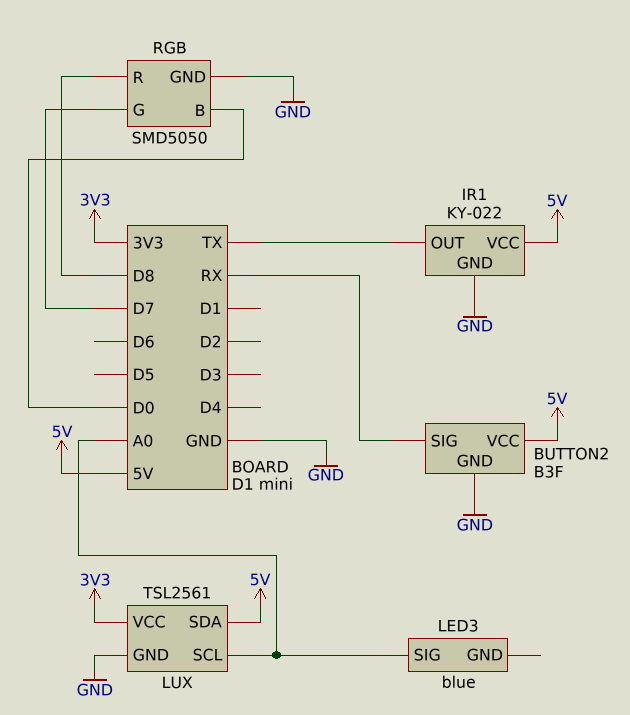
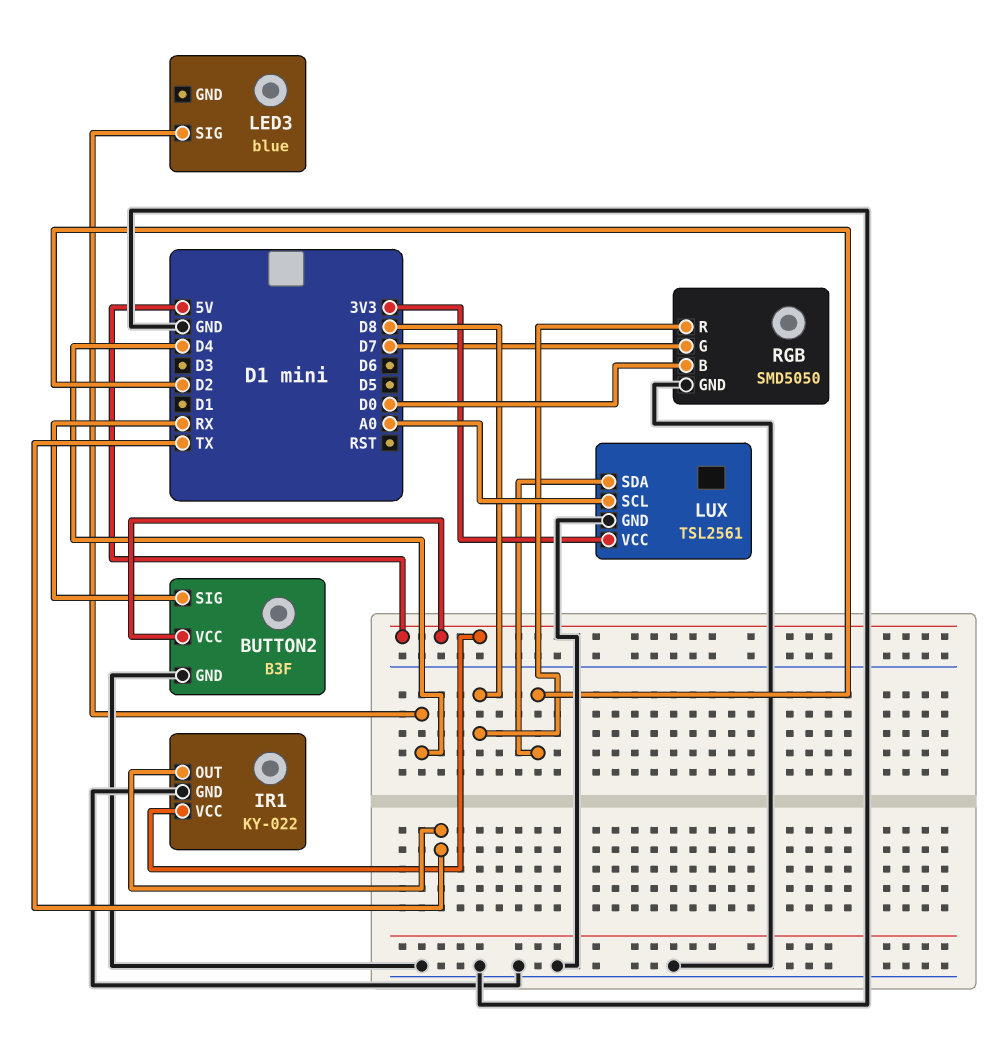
LED3 pin SIG: A0 -> D4
LUX pin SDA: 5V -> D2

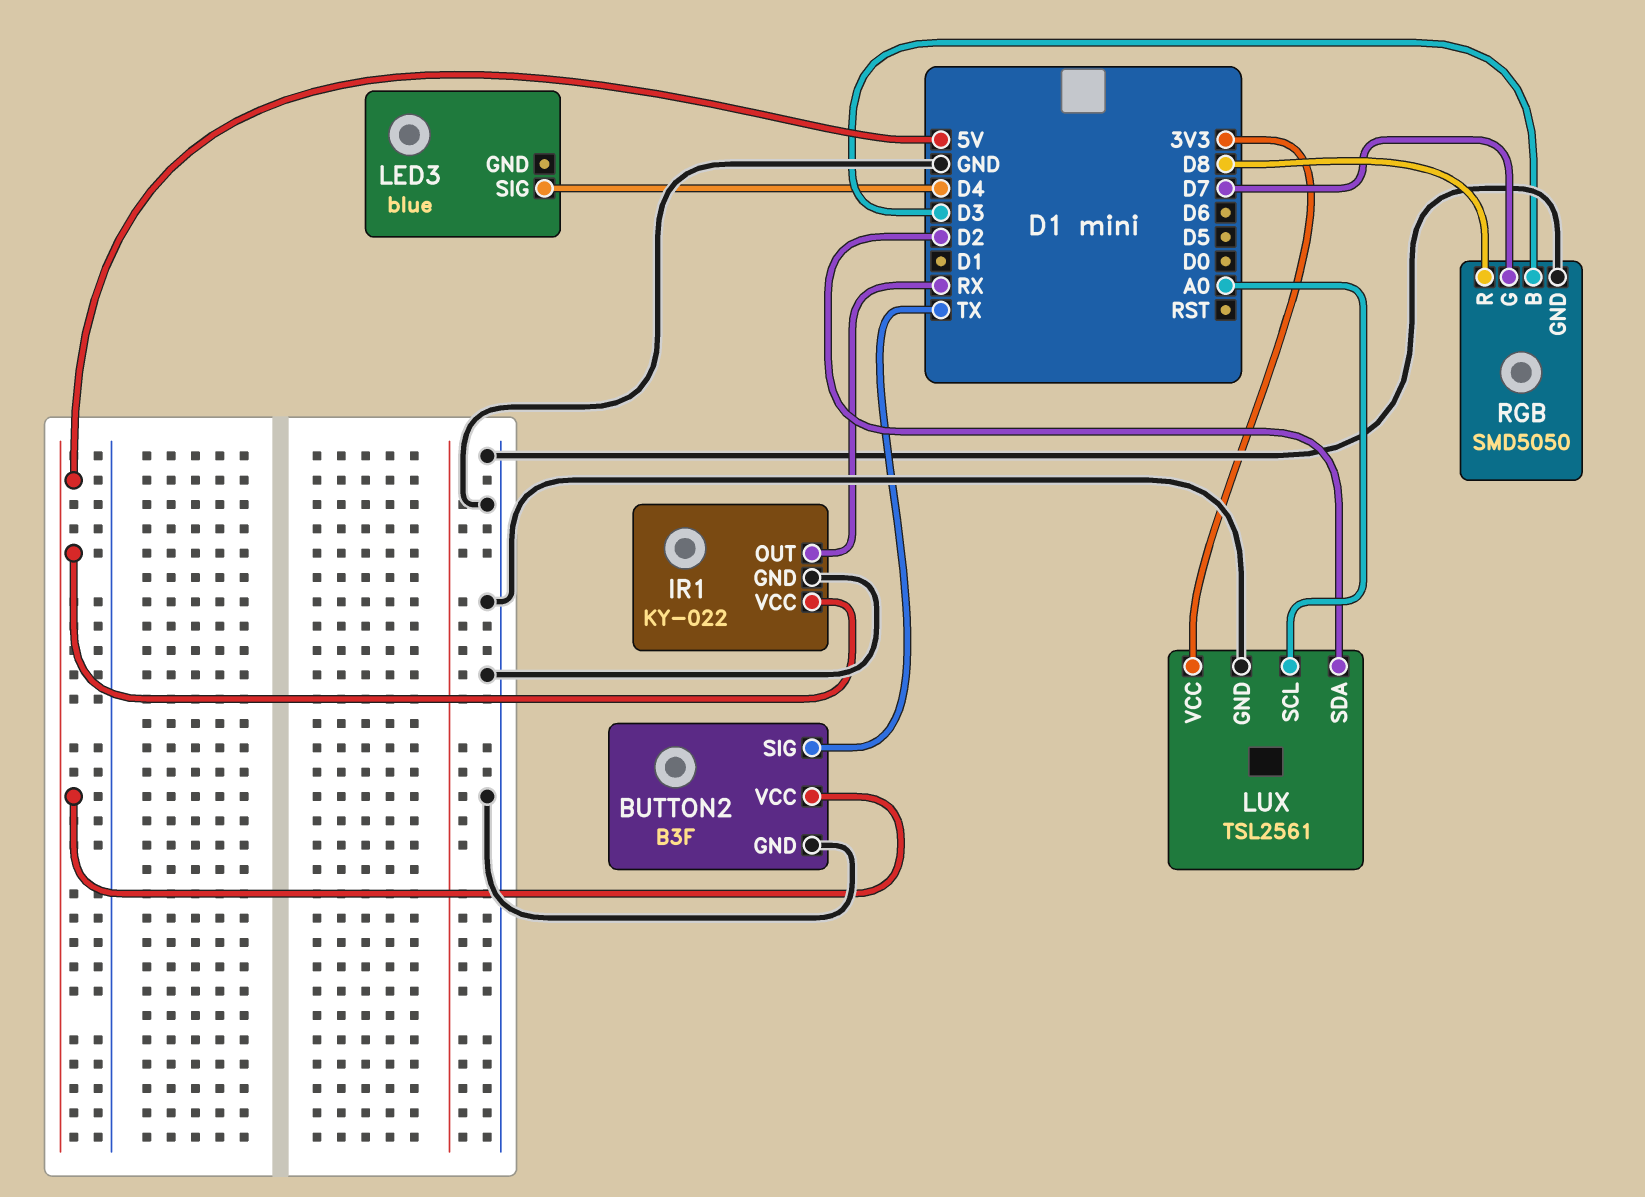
BUTTON2 pin SIG: RX -> TX
IR1 pin OUT: TX -> RX
RGB pin B: D0 -> D3

